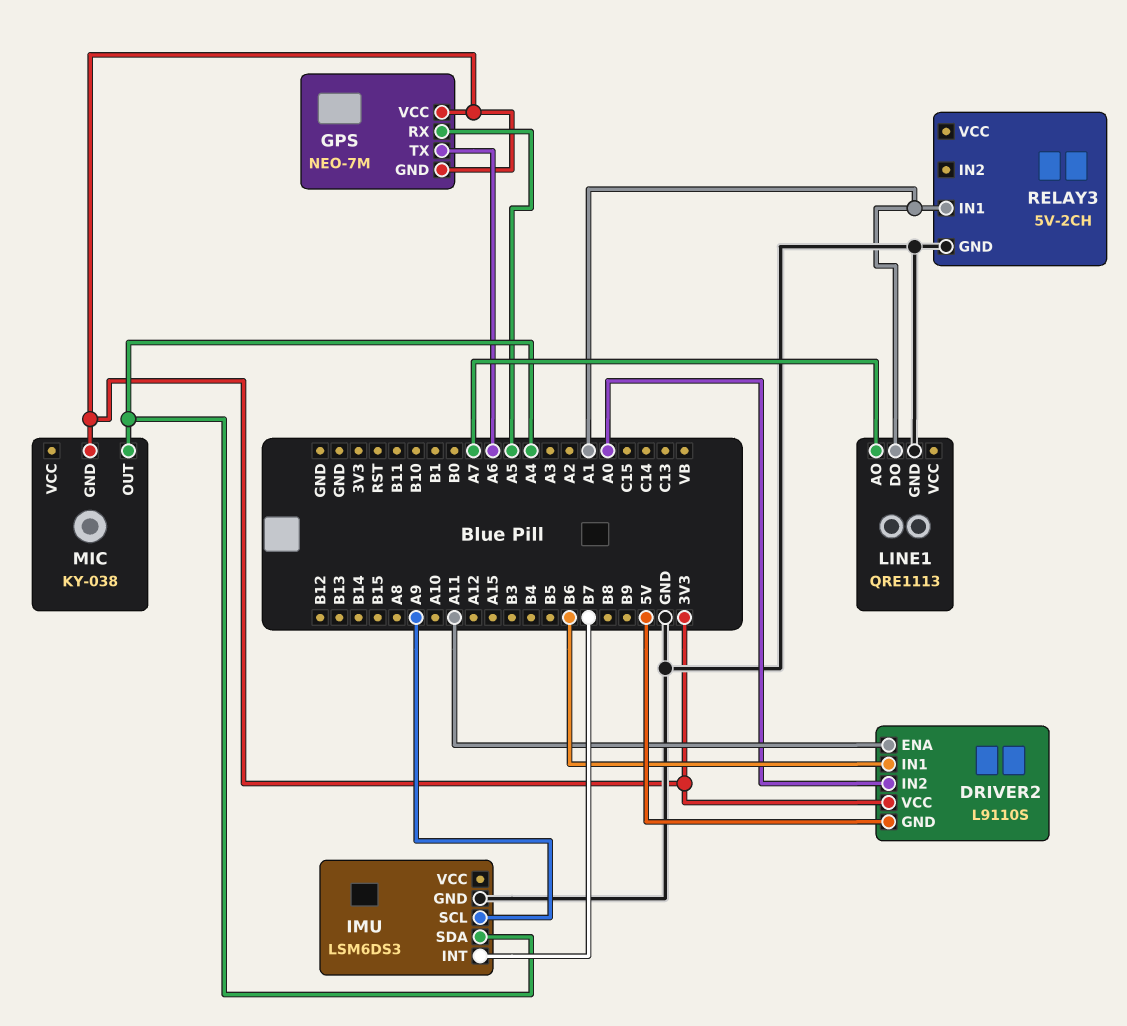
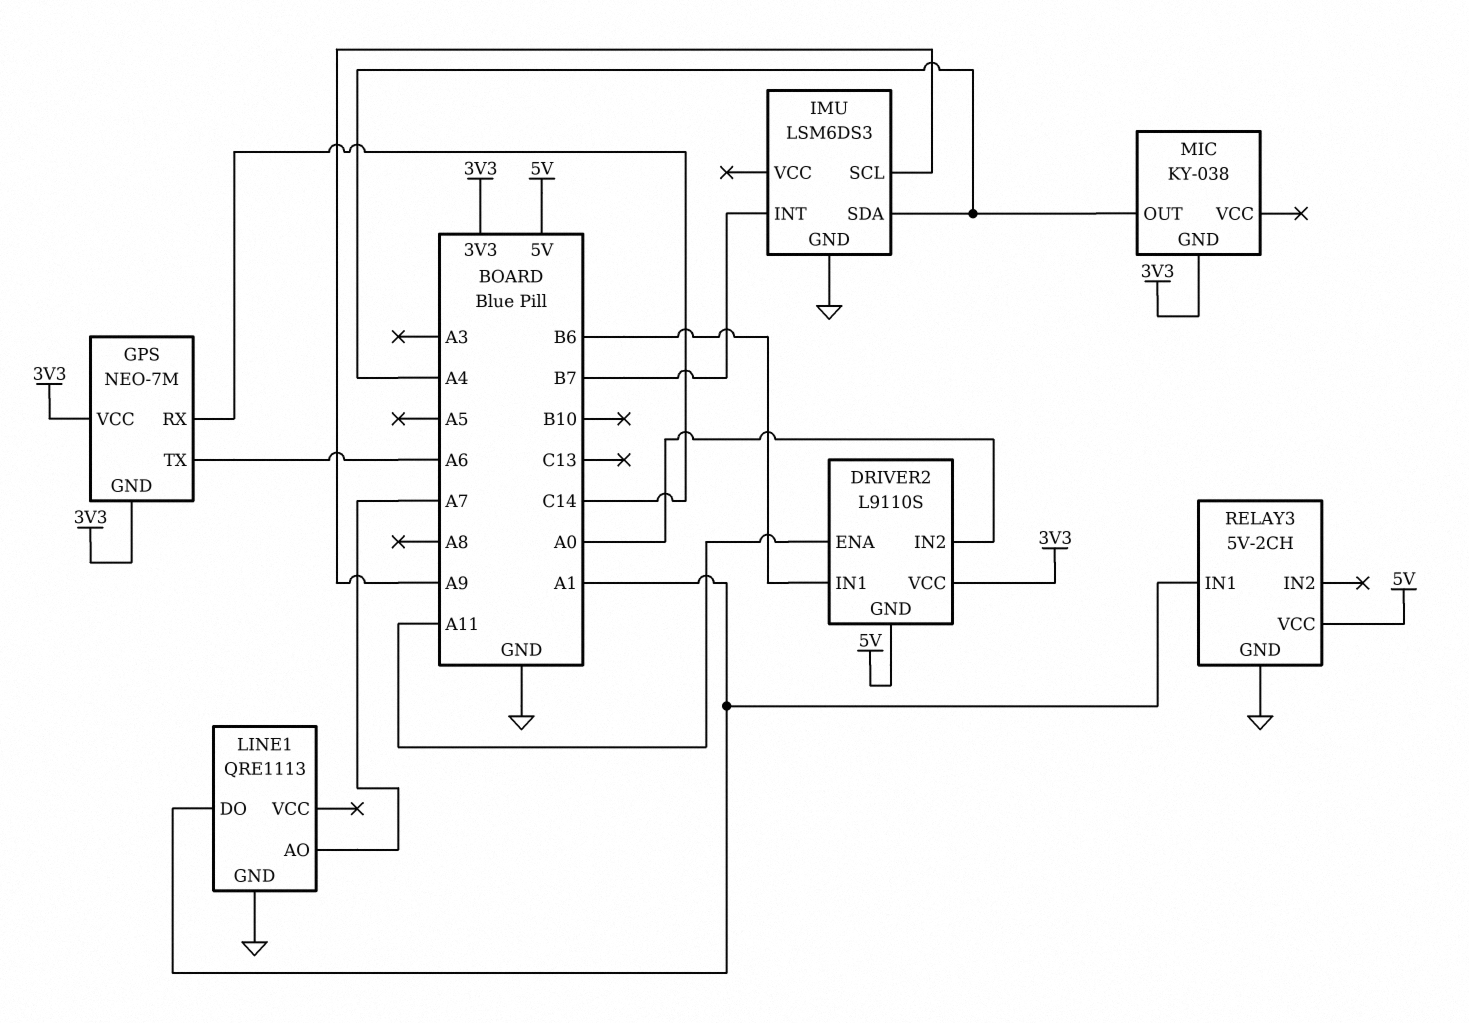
GPS pin RX: A5 -> C14
RELAY3 pin VCC: none -> 5V

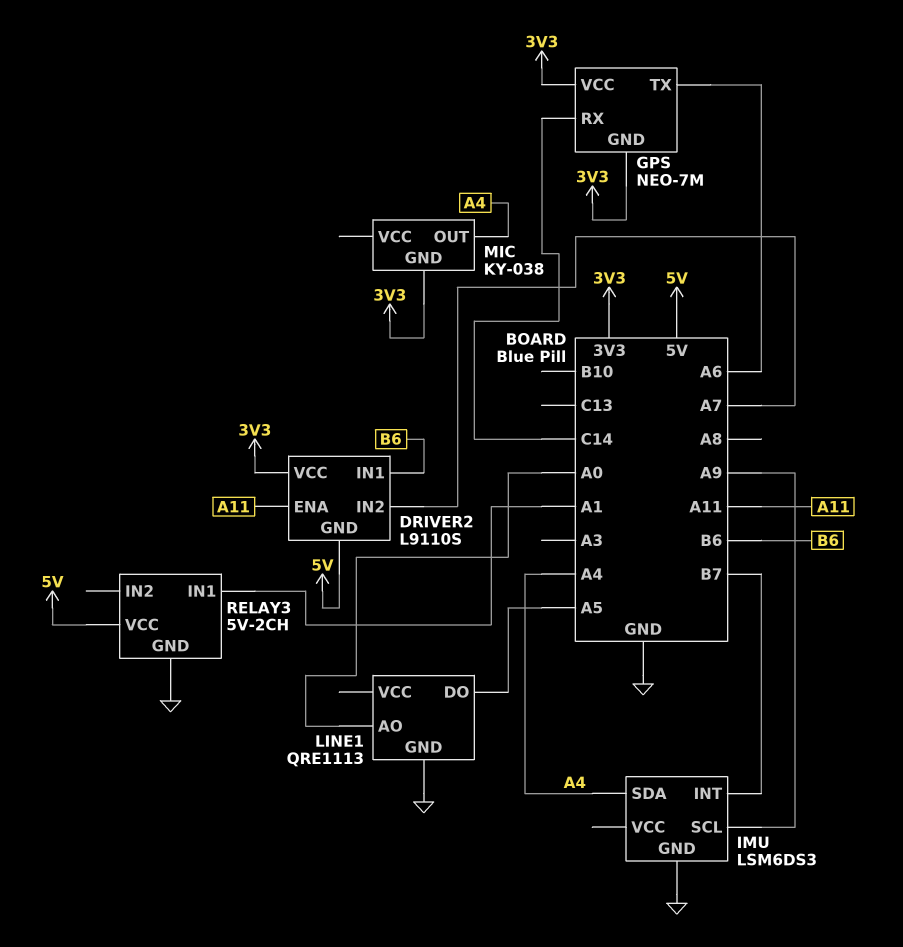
DRIVER2 pin IN2: A0 -> A7
LINE1 pin AO: A7 -> A0
LINE1 pin DO: A1 -> A5

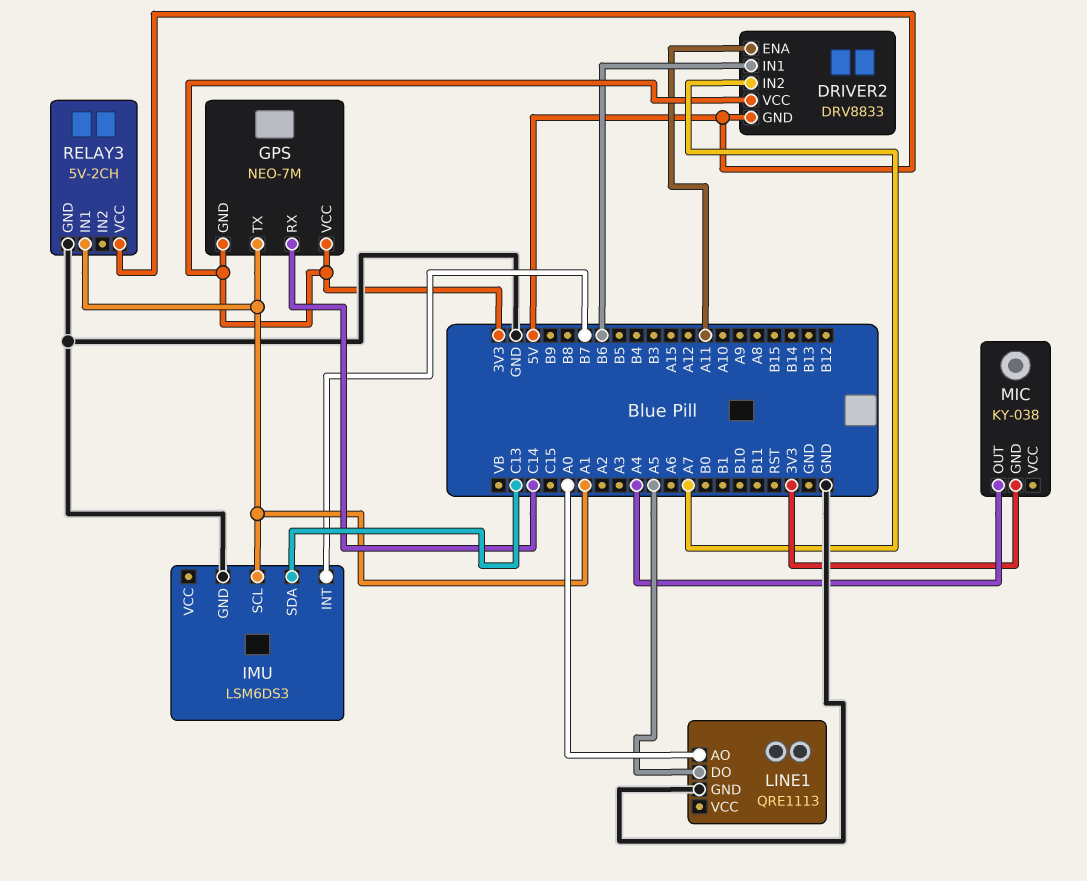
DRIVER2: L9110S -> DRV8833
GPS pin TX: A6 -> A1
IMU pin SCL: A9 -> A1
IMU pin SDA: A4 -> C13

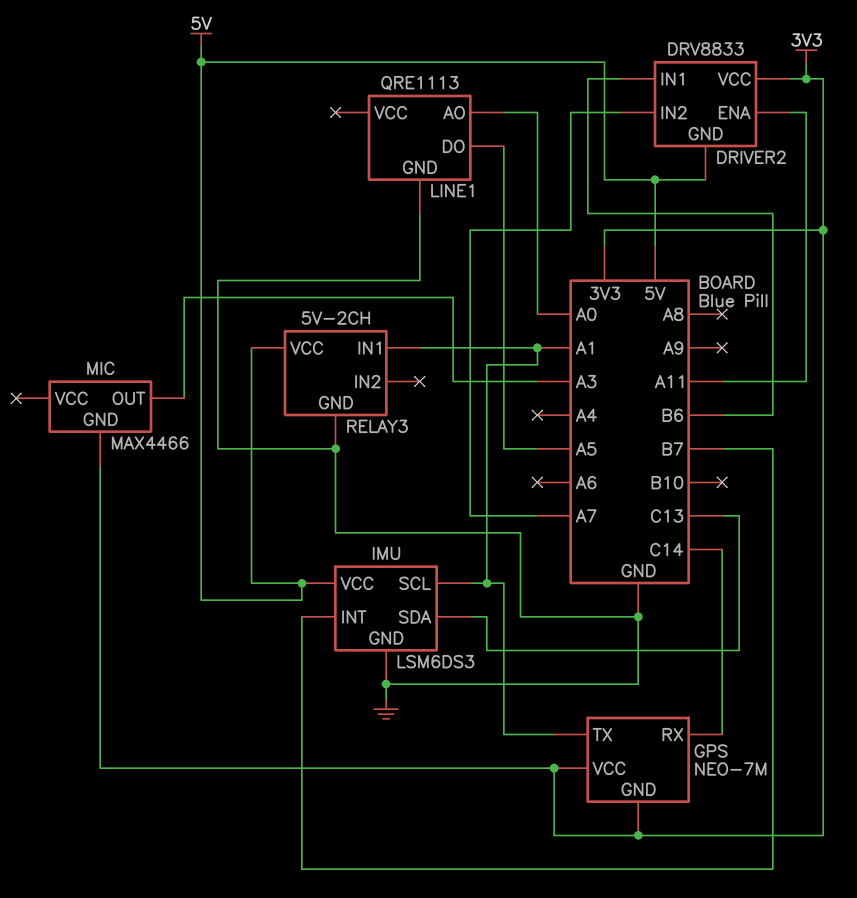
IMU pin VCC: none -> 5V
MIC: KY-038 -> MAX4466
MIC pin OUT: A4 -> A3

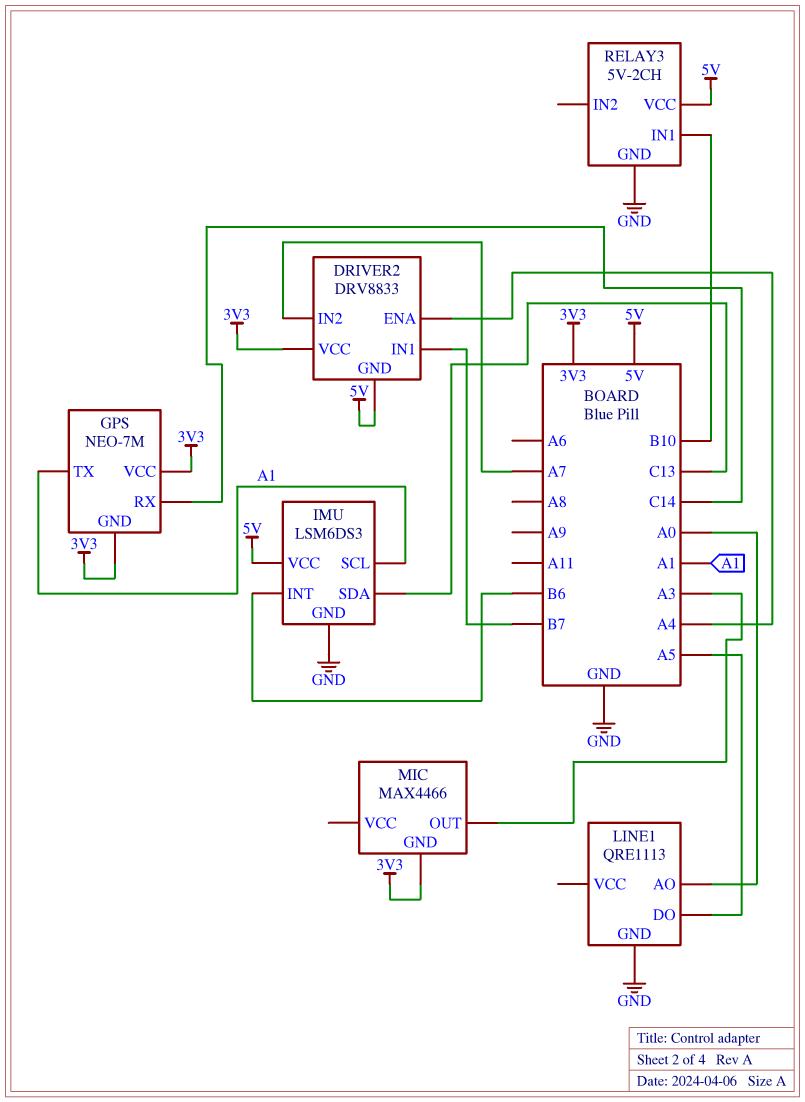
DRIVER2 pin ENA: A11 -> A4
DRIVER2 pin IN1: B6 -> B7
IMU pin INT: B7 -> B6
RELAY3 pin IN1: A1 -> B10

